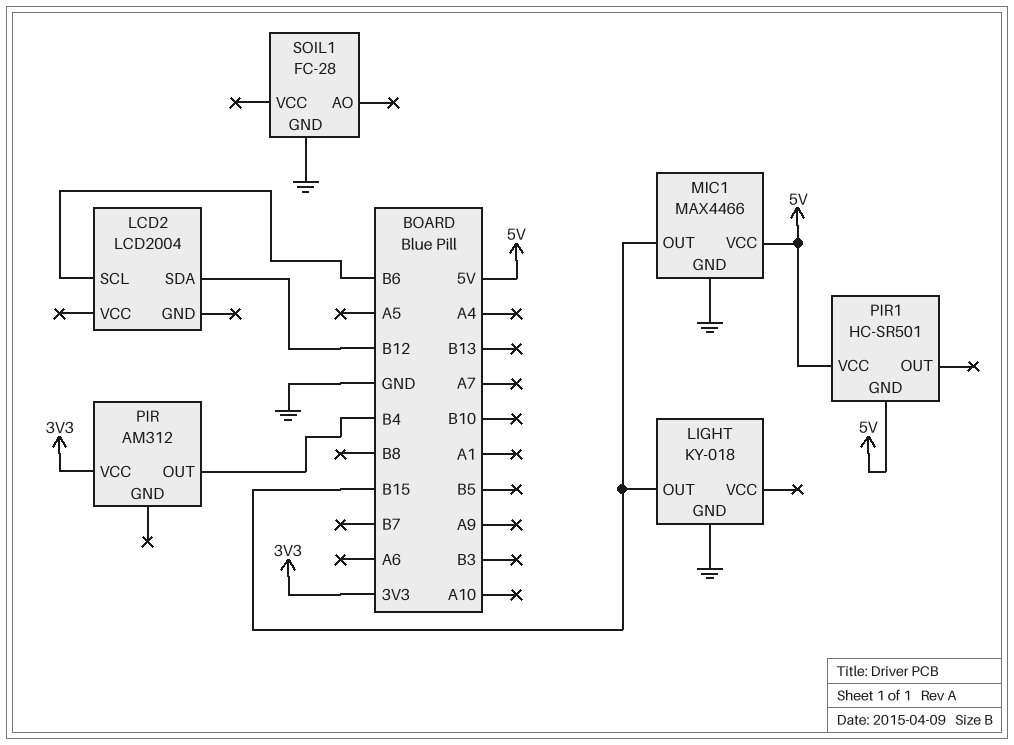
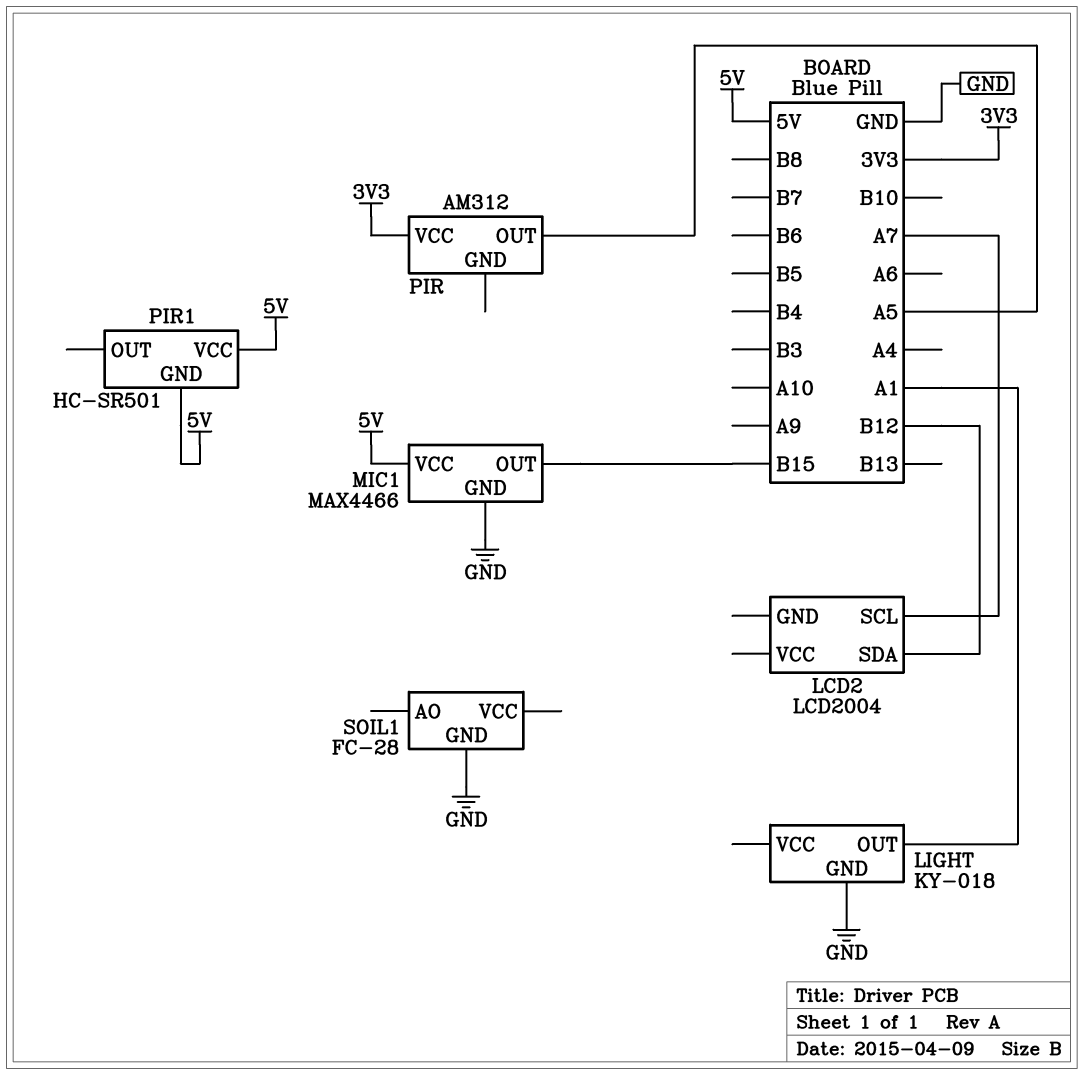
LCD2 pin SCL: B6 -> A7
LIGHT pin OUT: B15 -> A1
PIR pin OUT: B4 -> A5

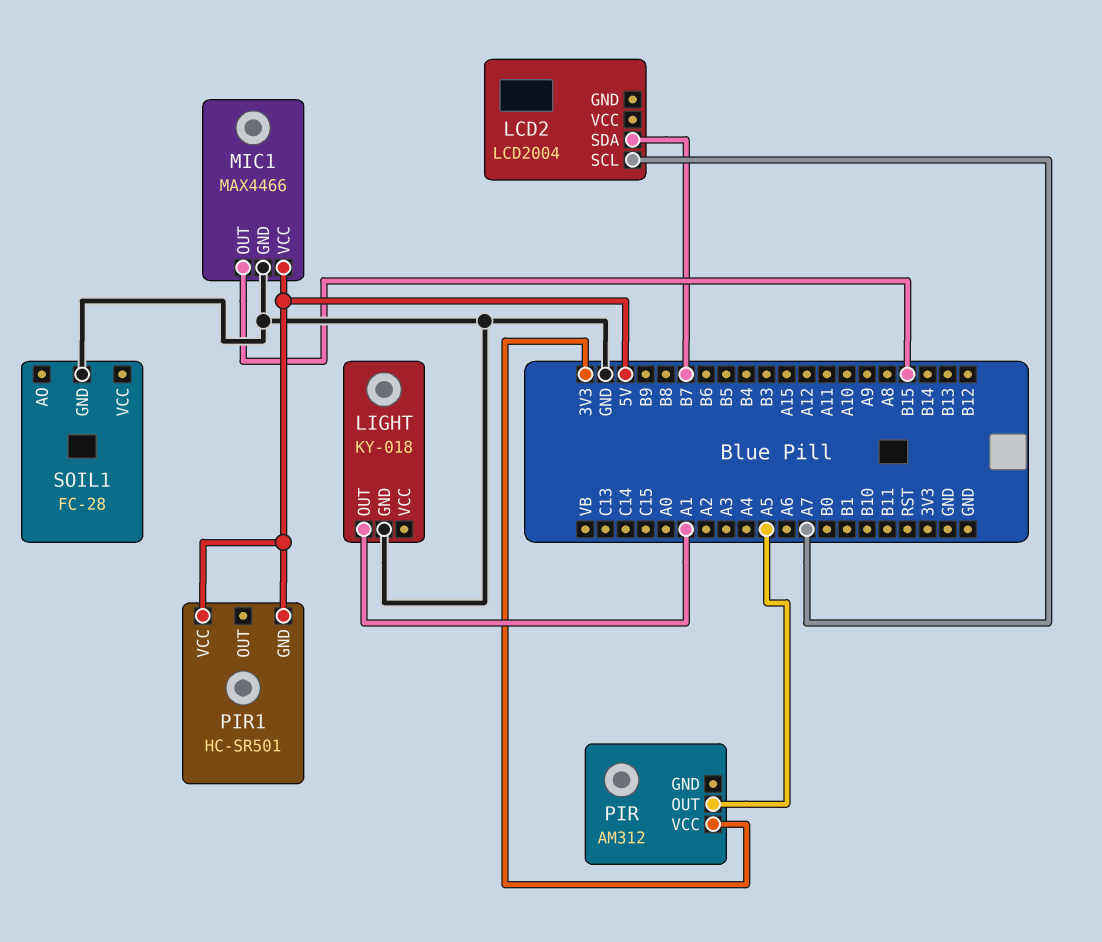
LCD2 pin SDA: B12 -> B7

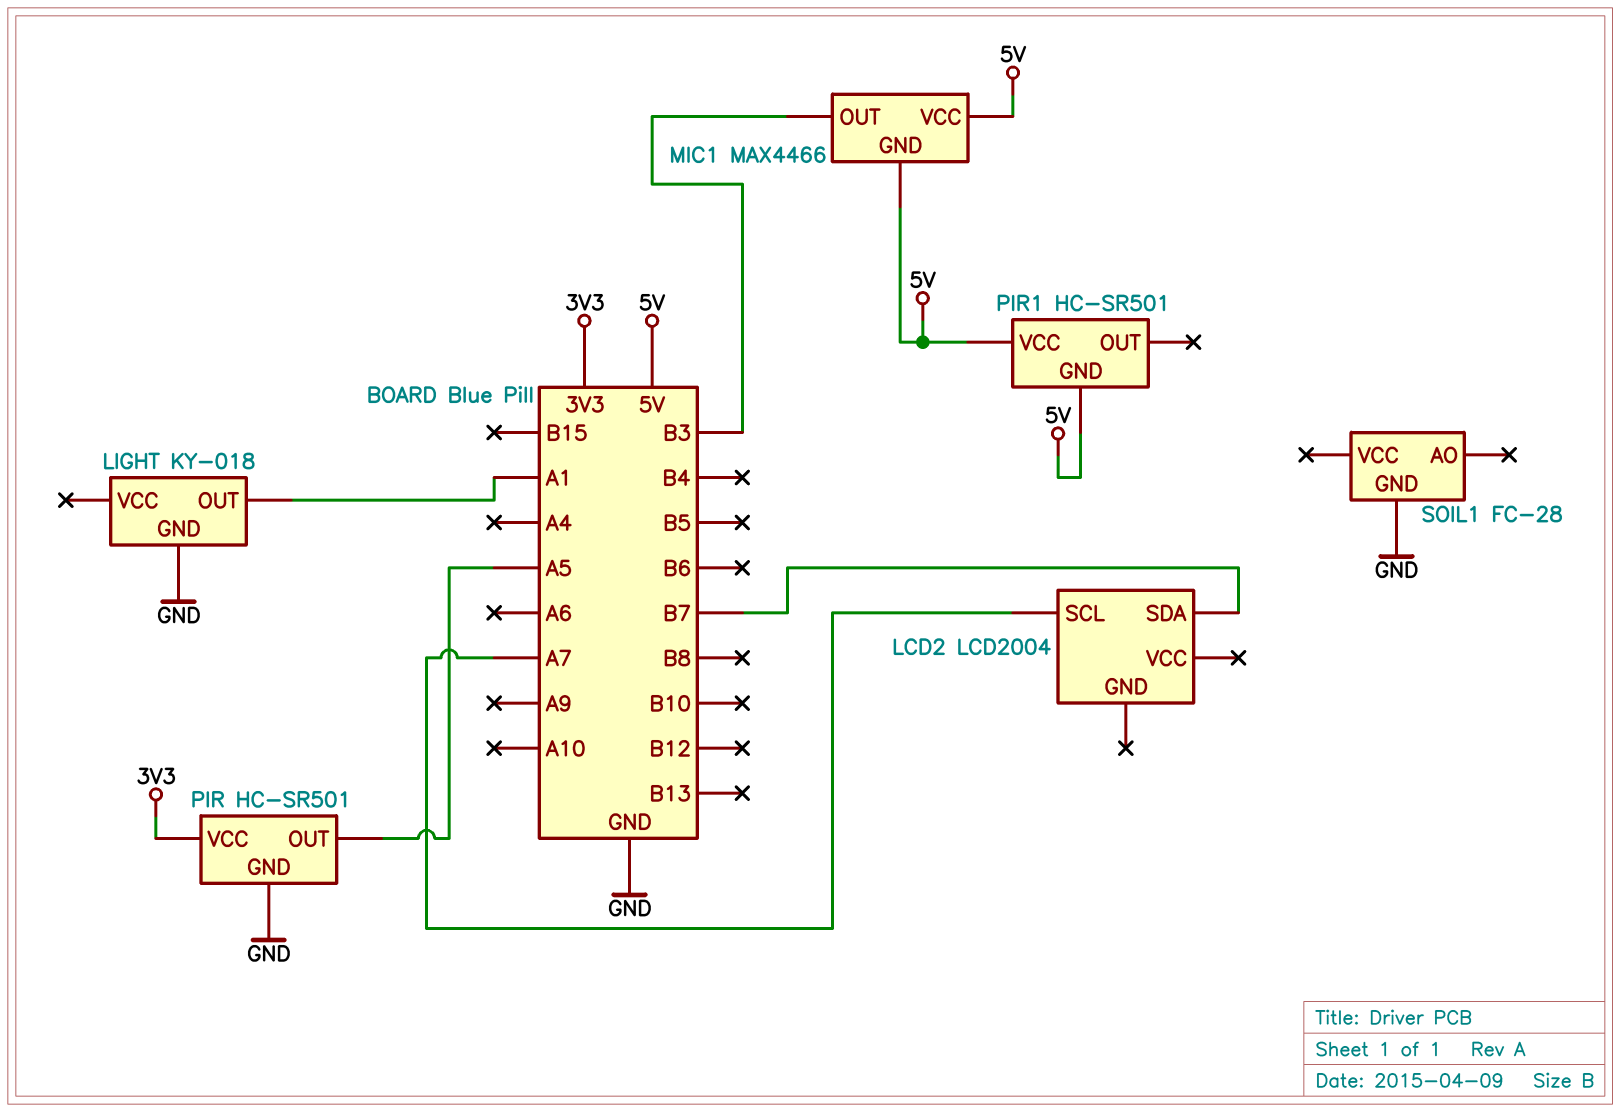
MIC1 pin GND: GND -> 5V
MIC1 pin OUT: B15 -> B3
PIR: AM312 -> HC-SR501
PIR pin GND: none -> GND

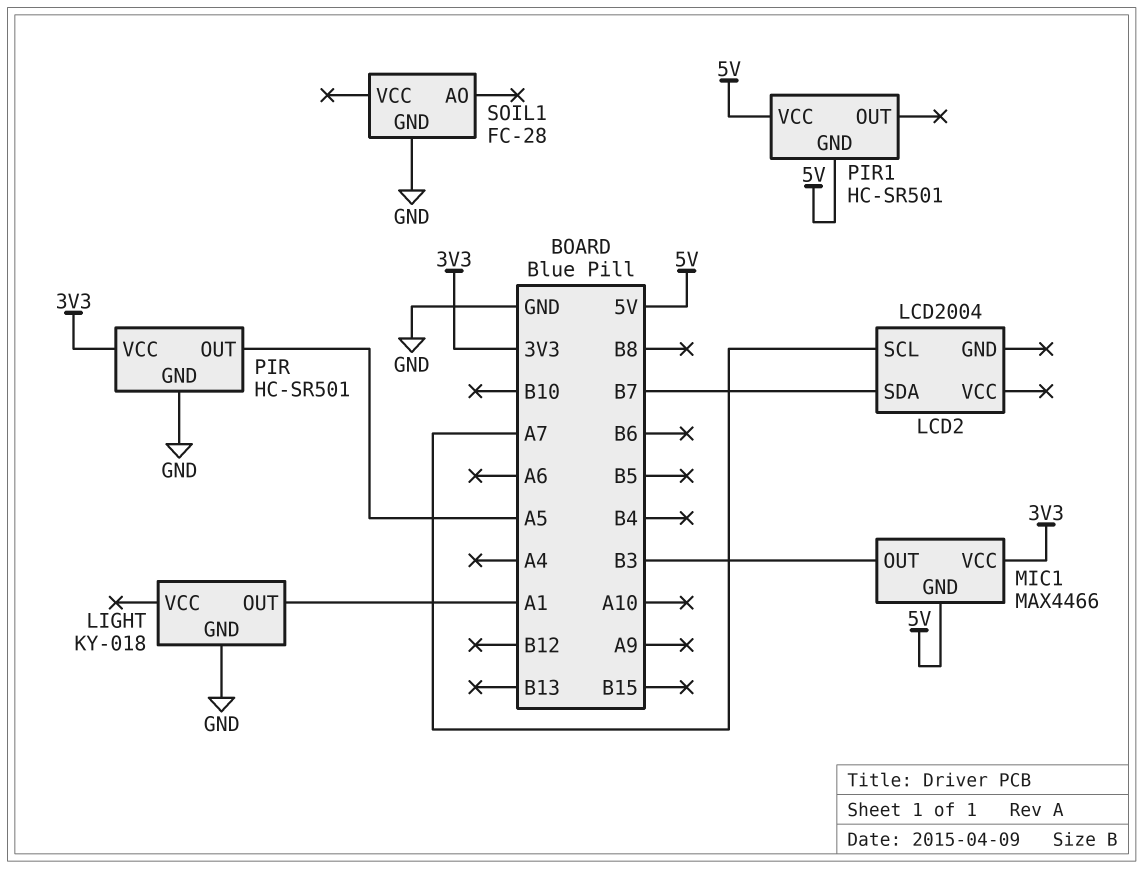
MIC1 pin VCC: 5V -> 3V3

